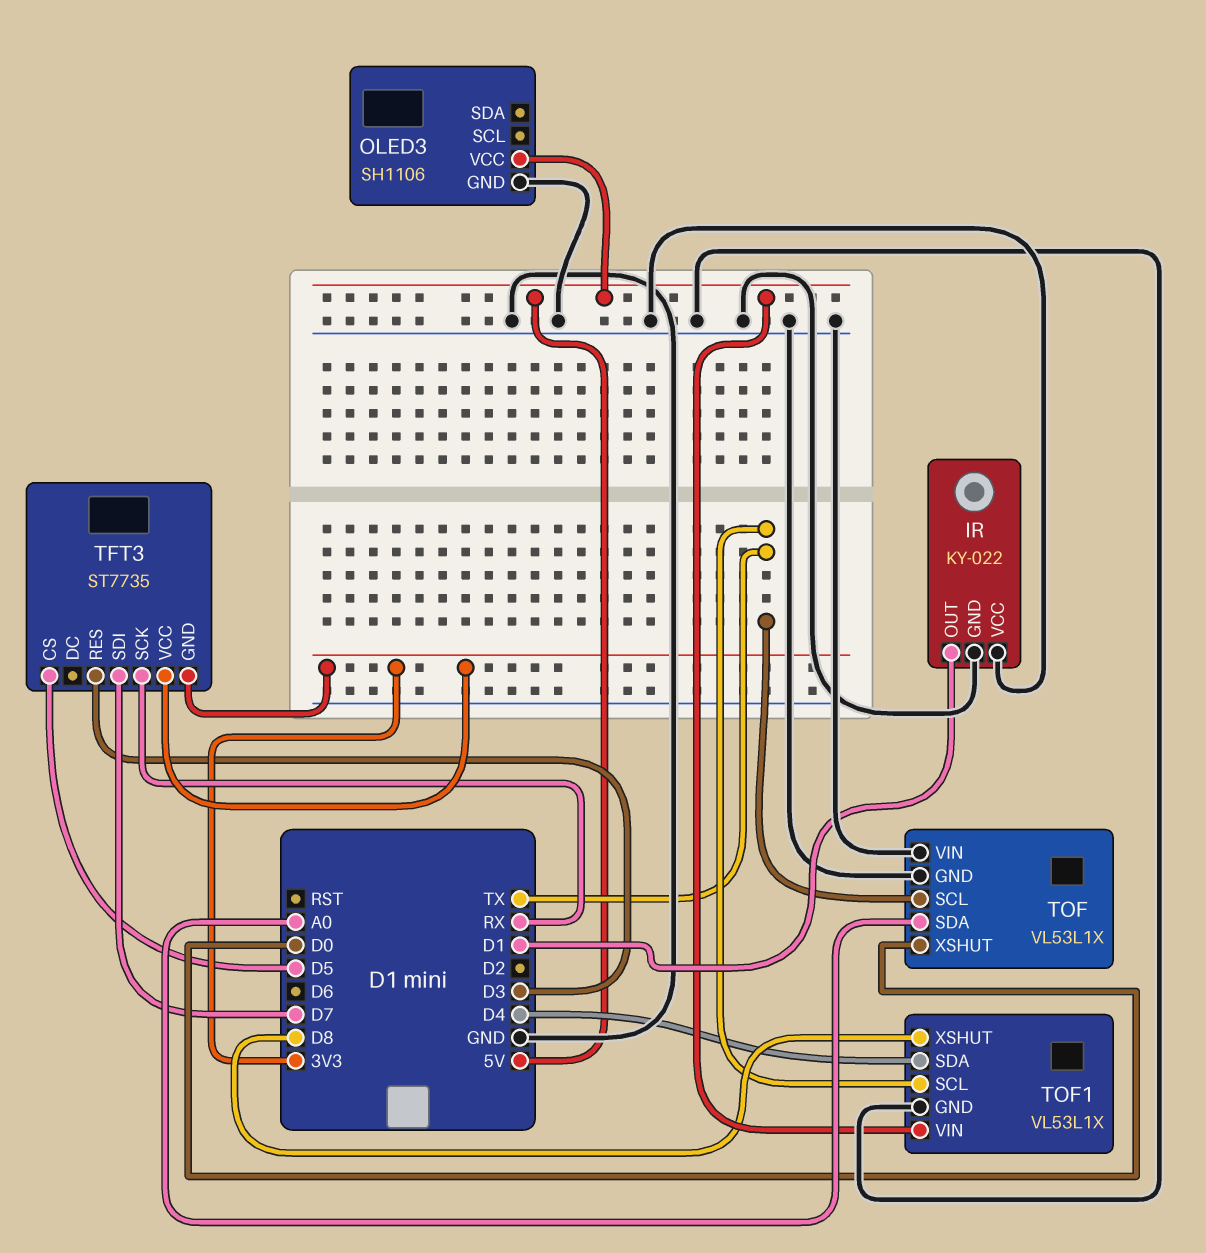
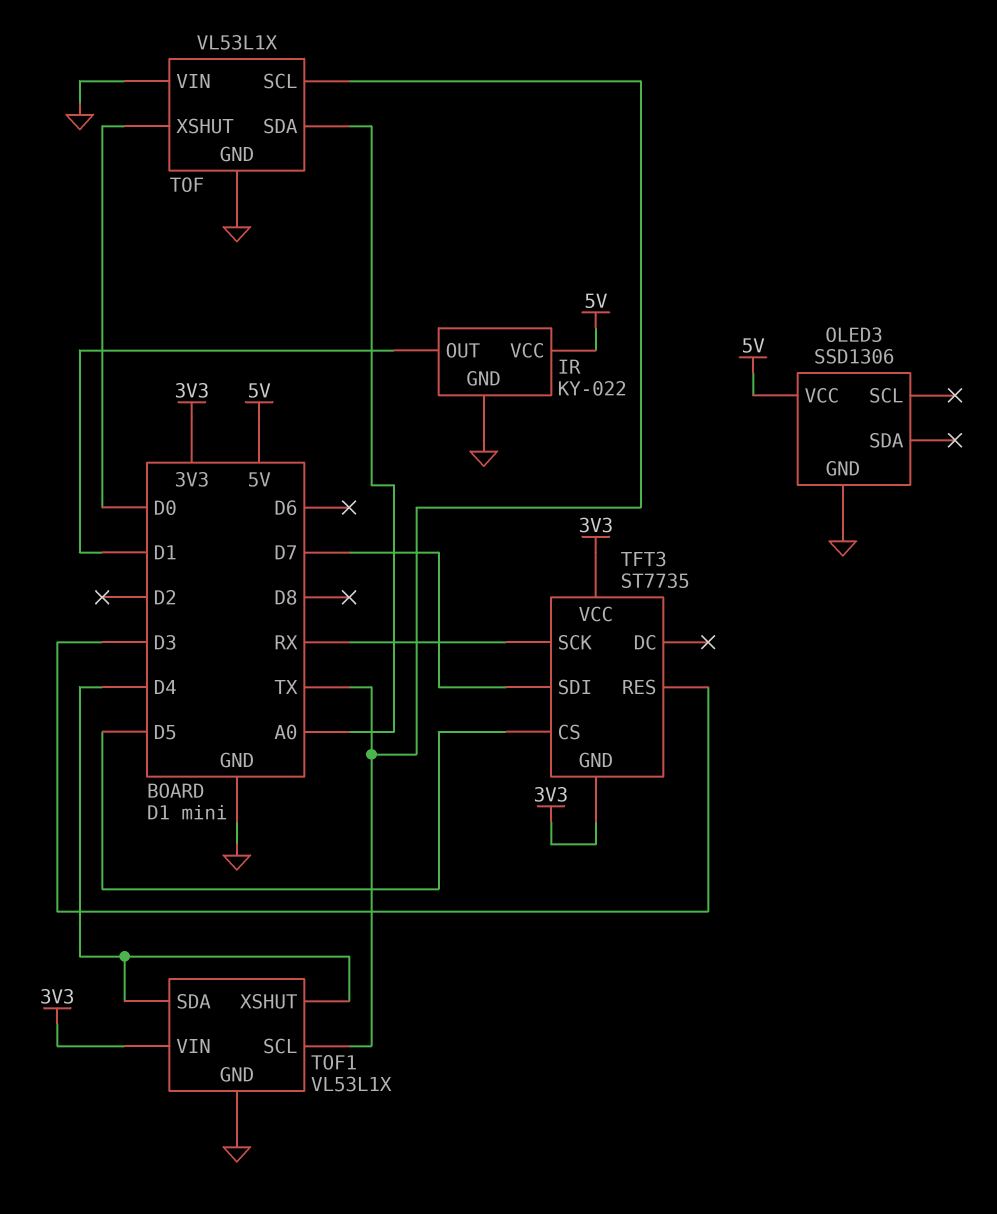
IR pin VCC: GND -> 5V
OLED3: SH1106 -> SSD1306
TOF1 pin VIN: 5V -> 3V3
TOF1 pin XSHUT: D8 -> D4

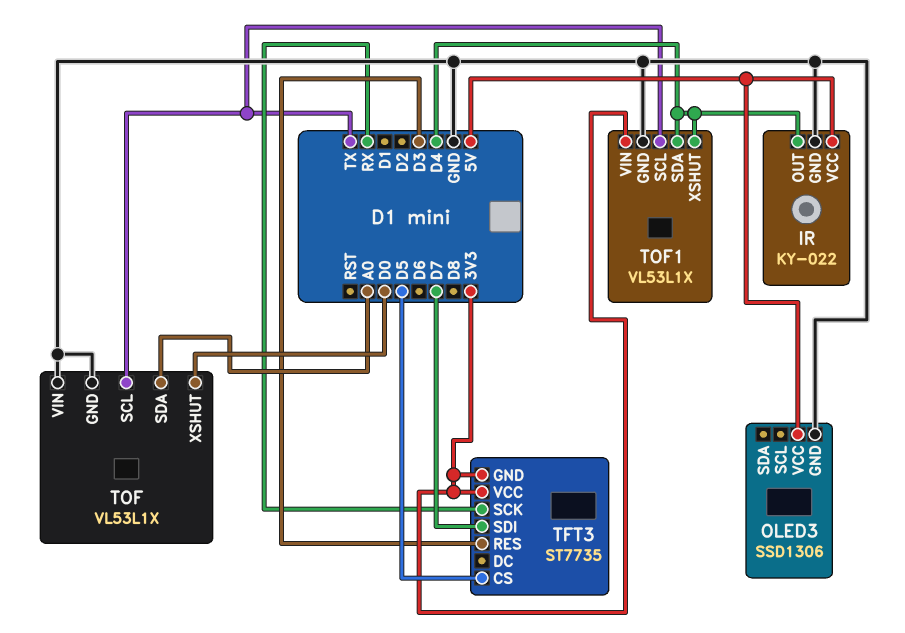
IR pin OUT: D1 -> D4

